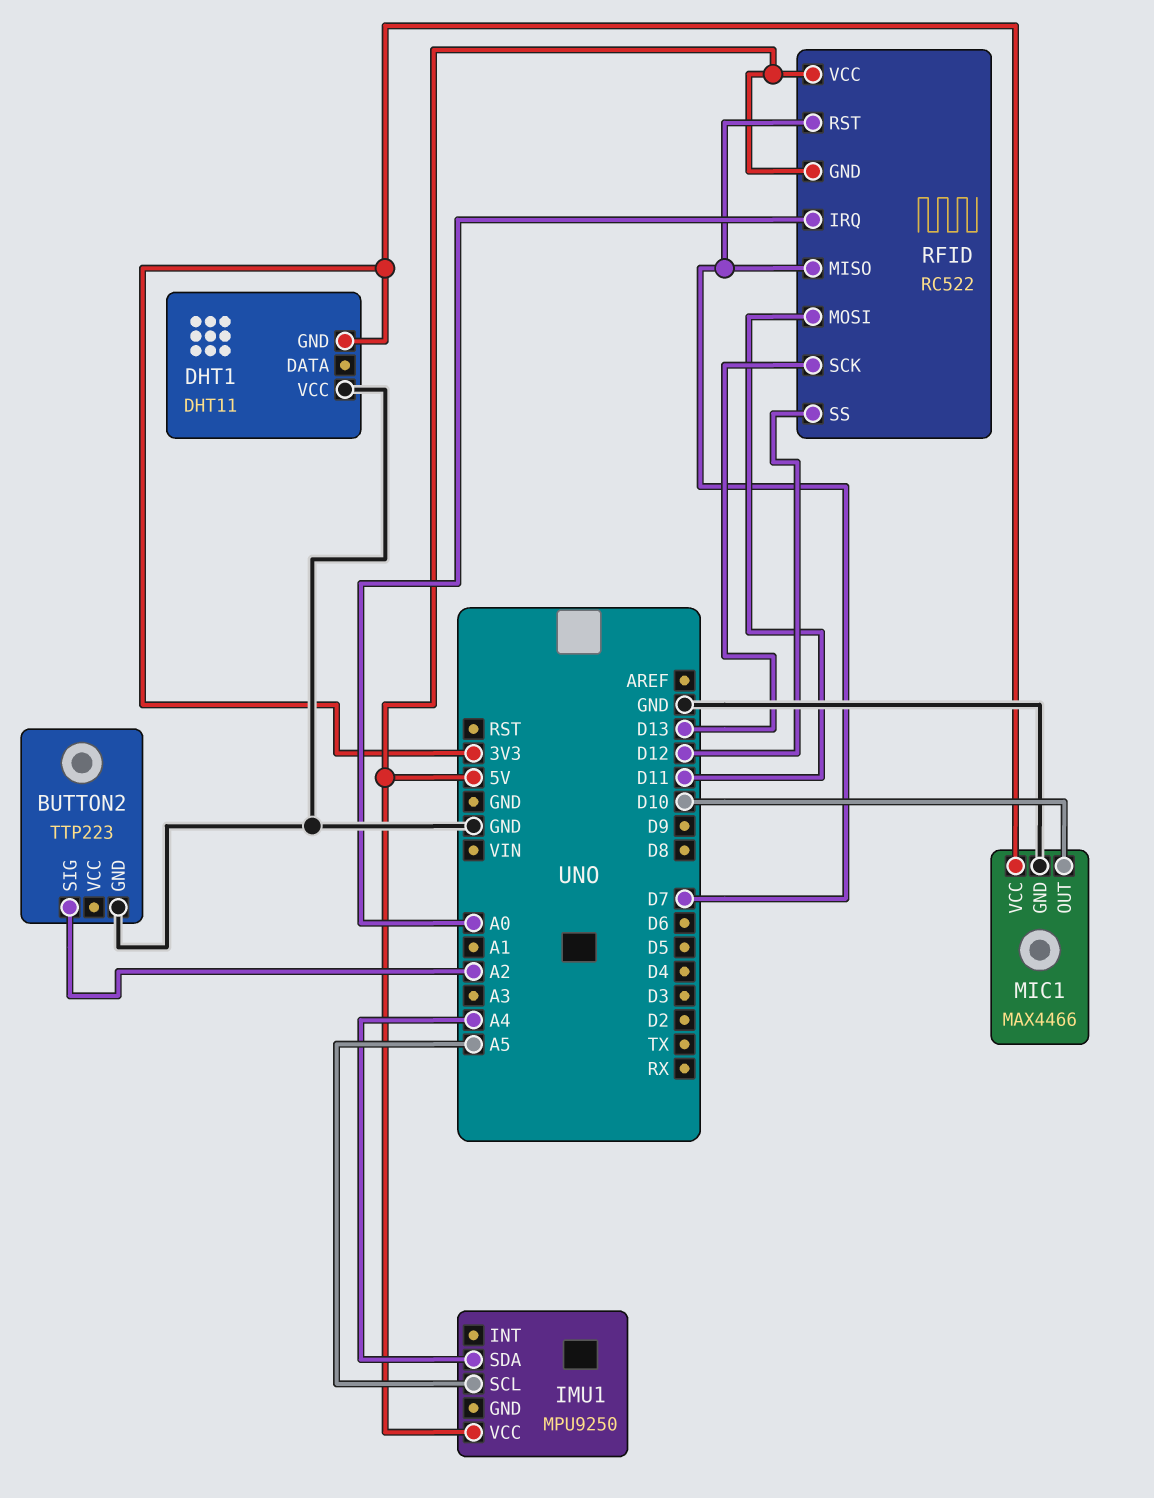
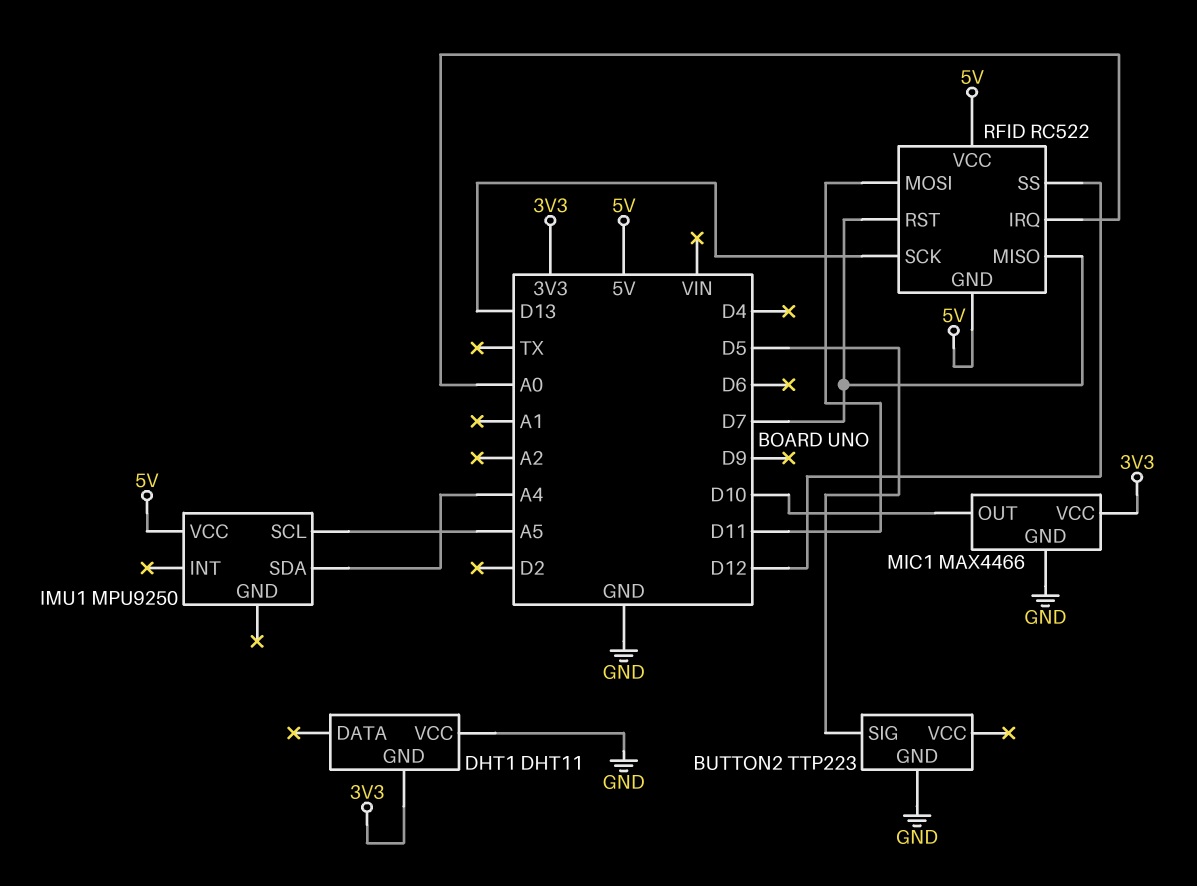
BUTTON2 pin SIG: A2 -> D5

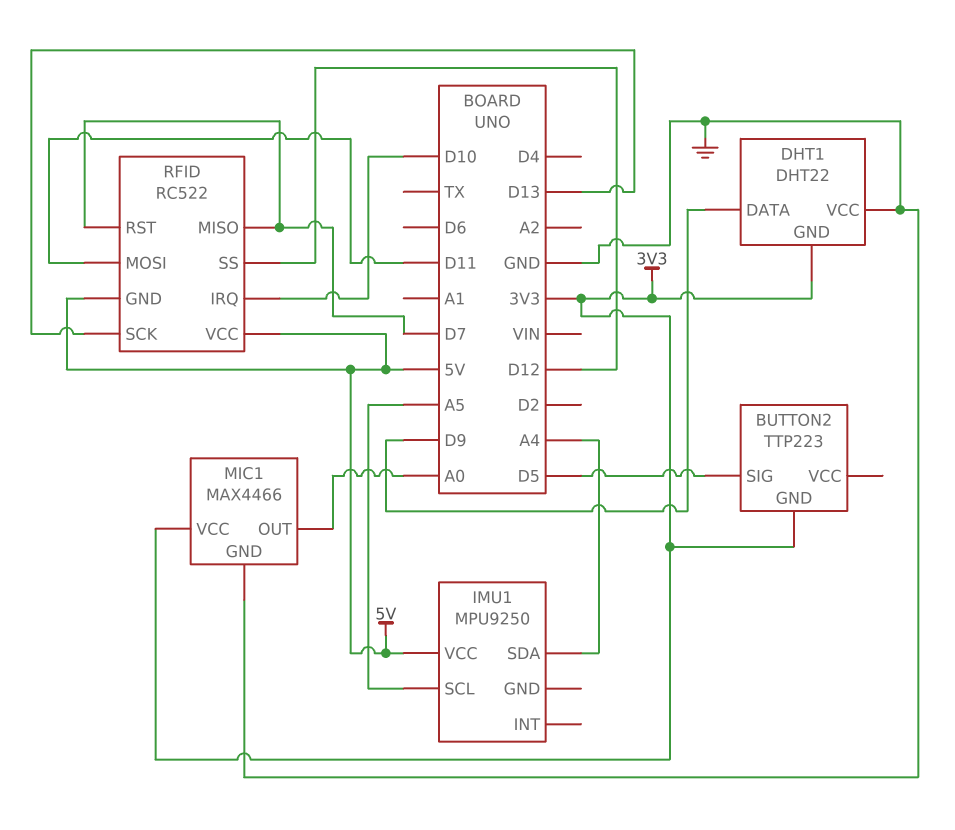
BUTTON2 pin GND: GND -> 3V3
DHT1: DHT11 -> DHT22
DHT1 pin DATA: none -> D9
MIC1 pin OUT: D10 -> A0
RFID pin IRQ: A0 -> D10

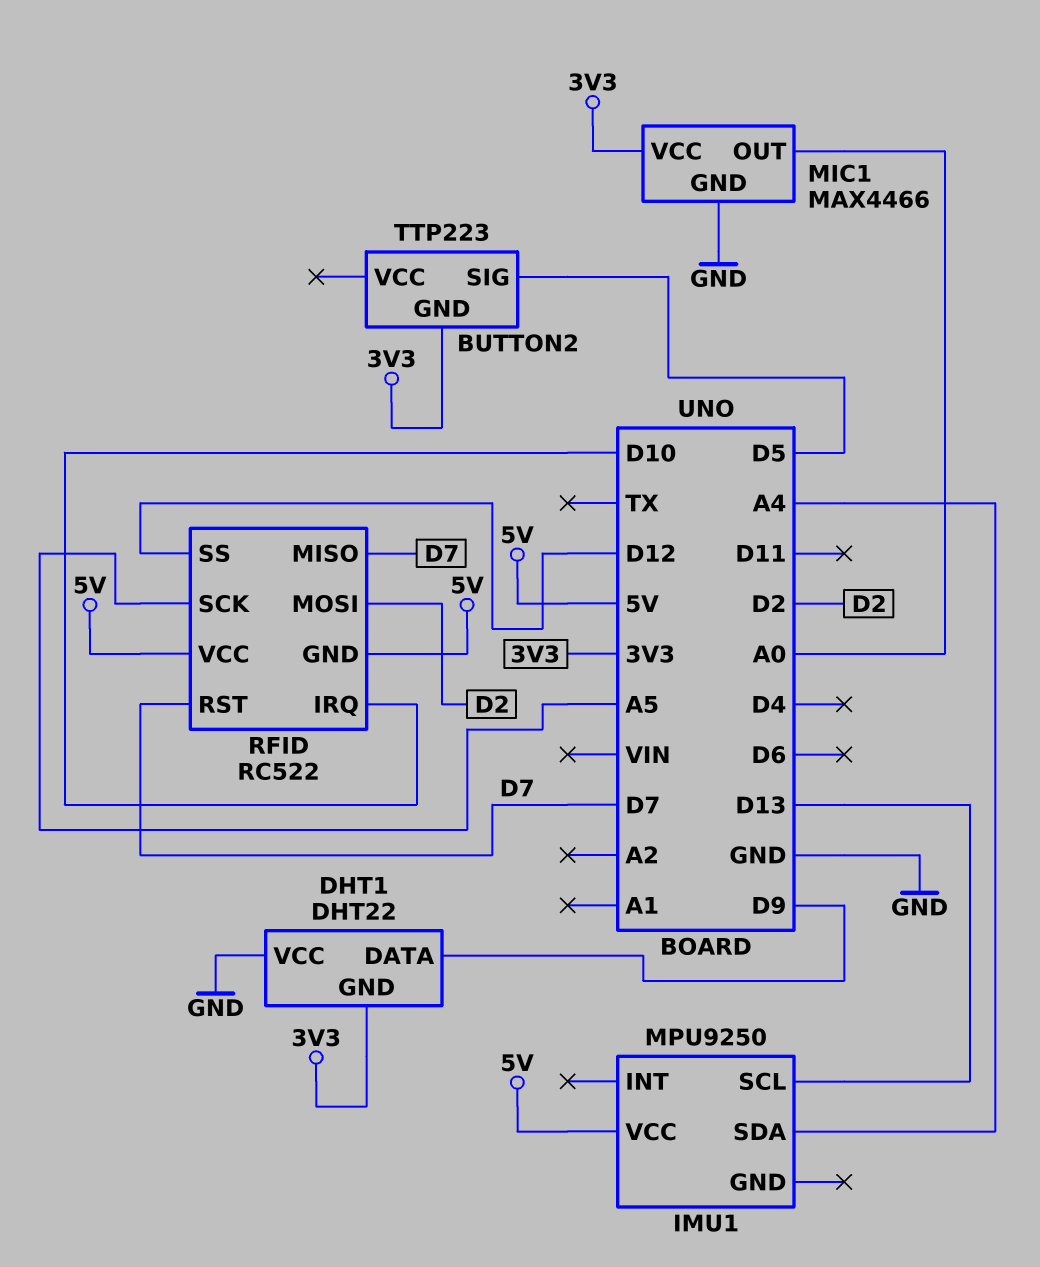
IMU1 pin SCL: A5 -> D13
RFID pin MOSI: D11 -> D2
RFID pin SCK: D13 -> A5

